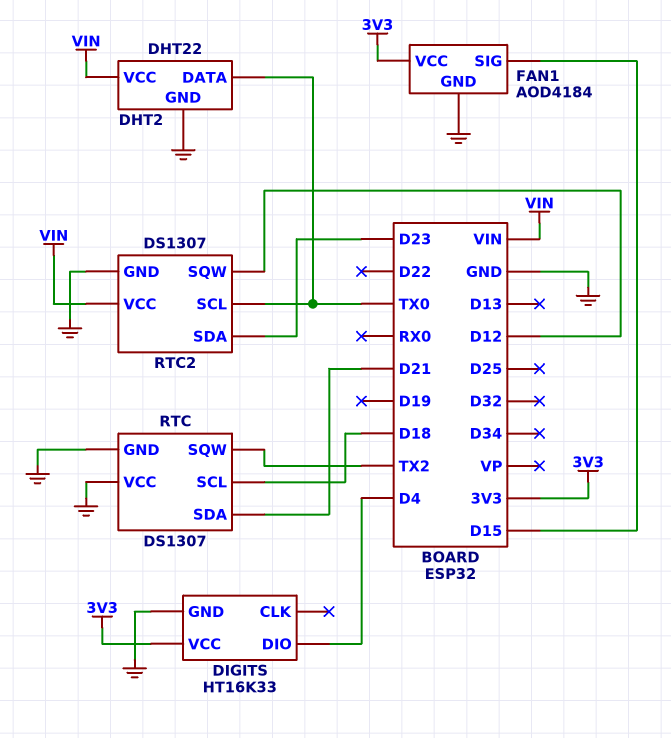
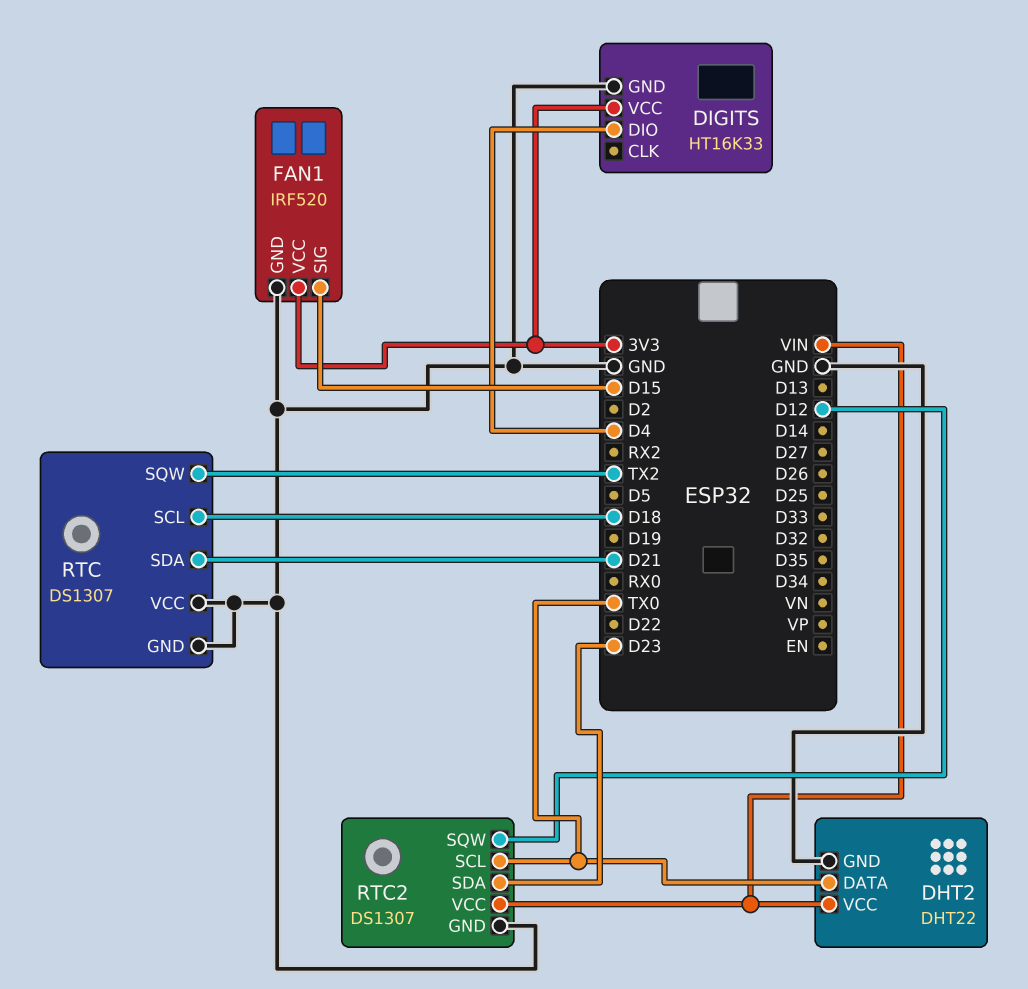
FAN1: AOD4184 -> IRF520

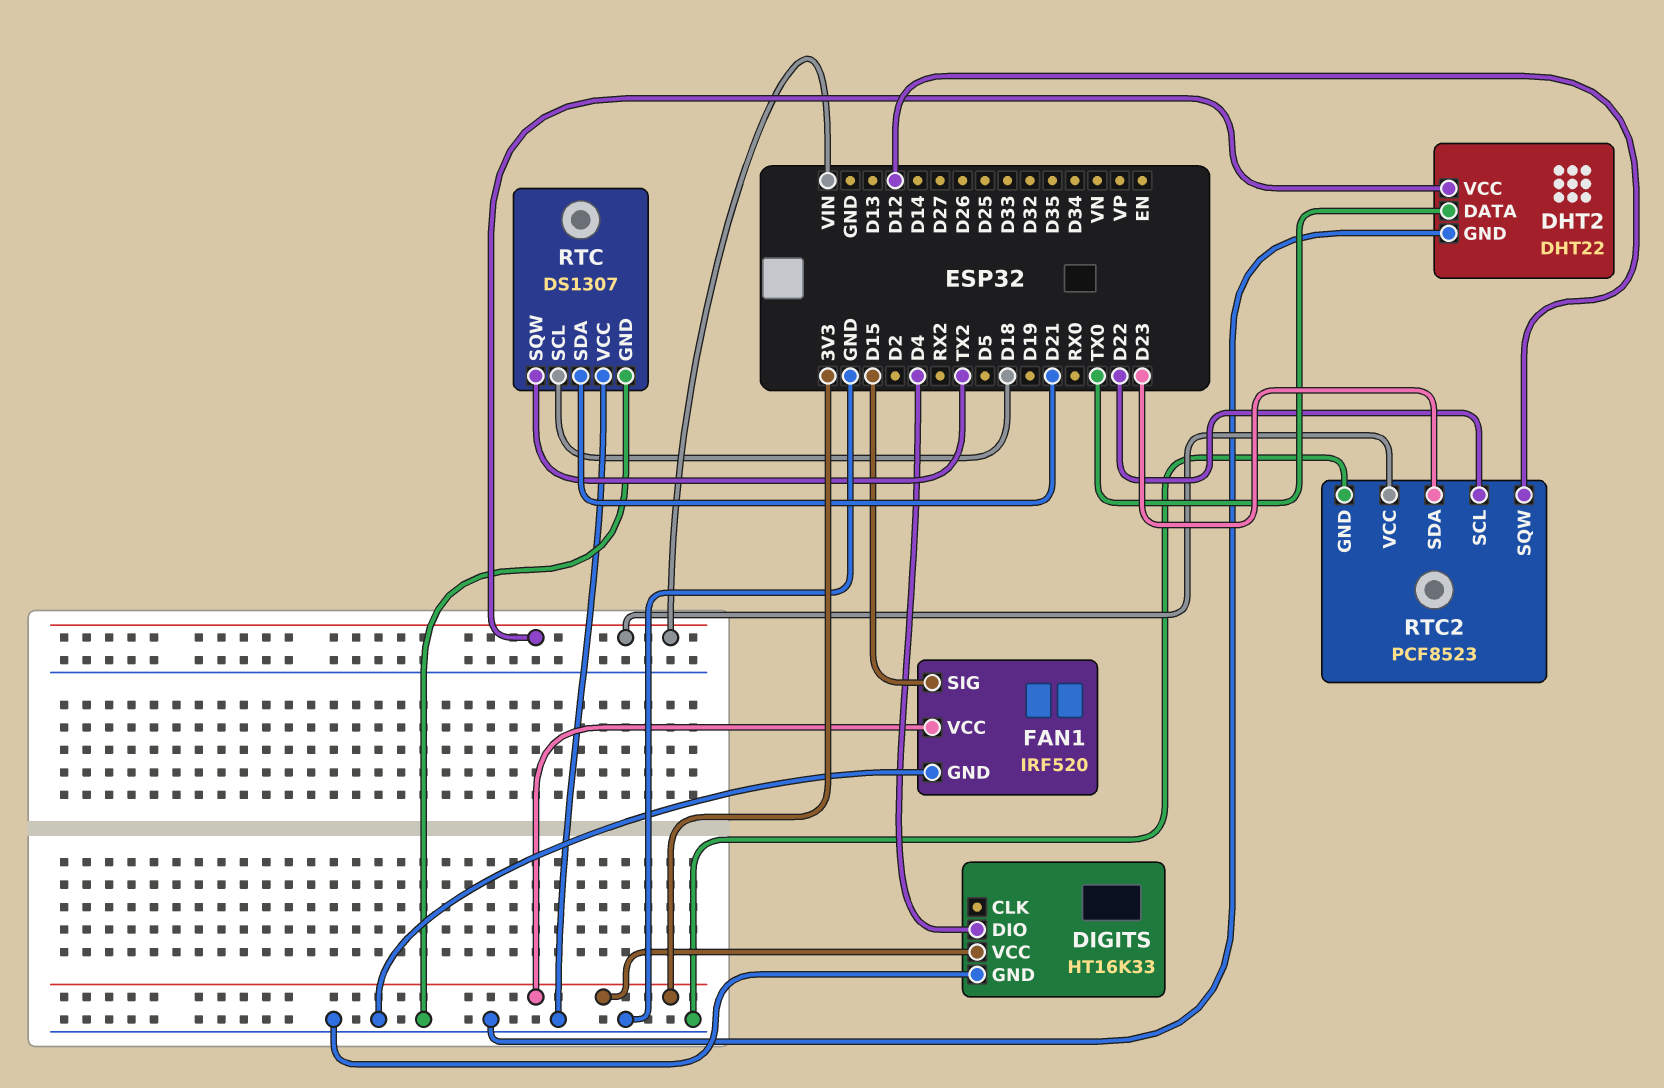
RTC2: DS1307 -> PCF8523
RTC2 pin SCL: TX0 -> D22

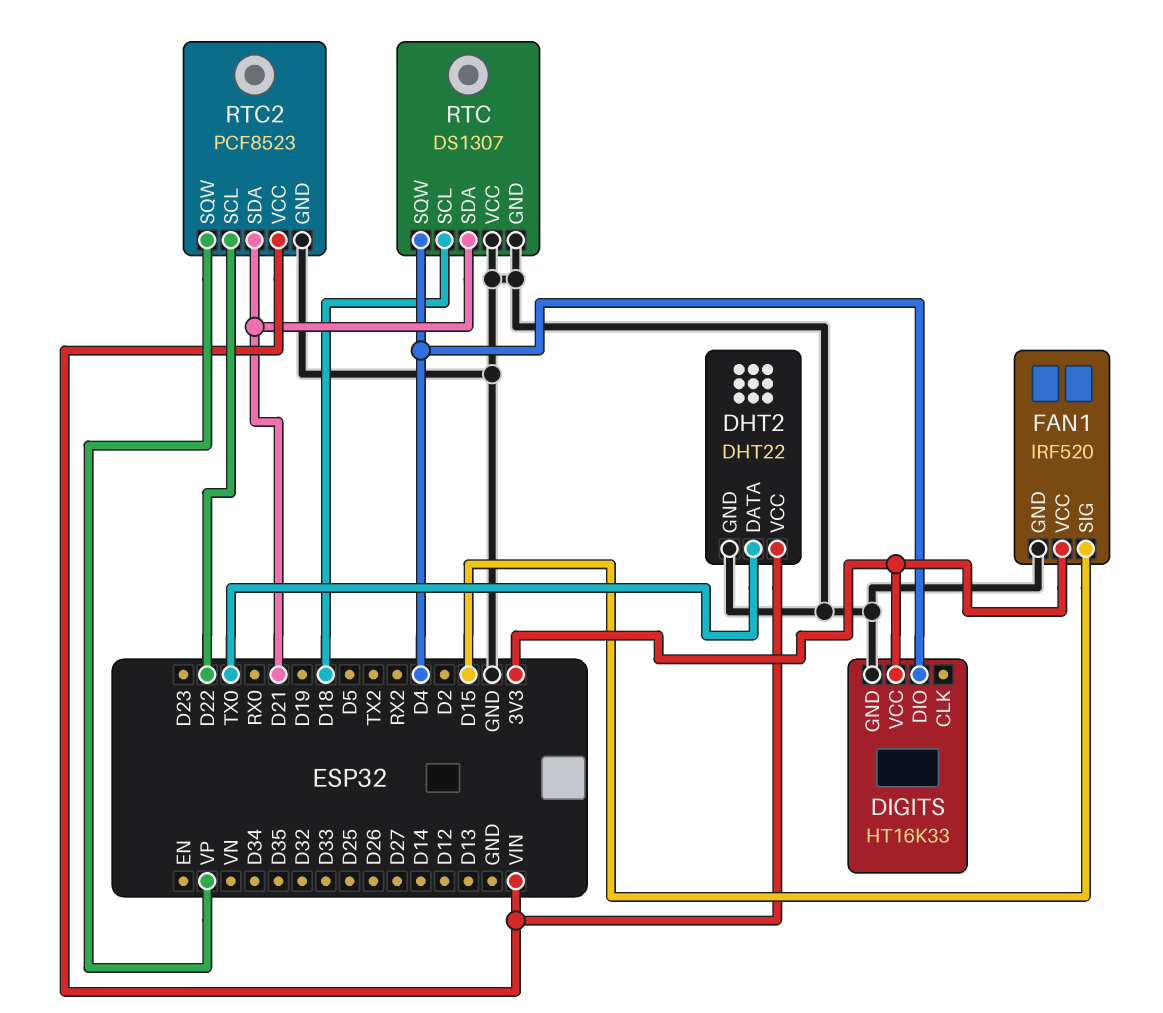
RTC pin SQW: TX2 -> D4
RTC2 pin SDA: D23 -> D21
RTC2 pin SQW: D12 -> VP

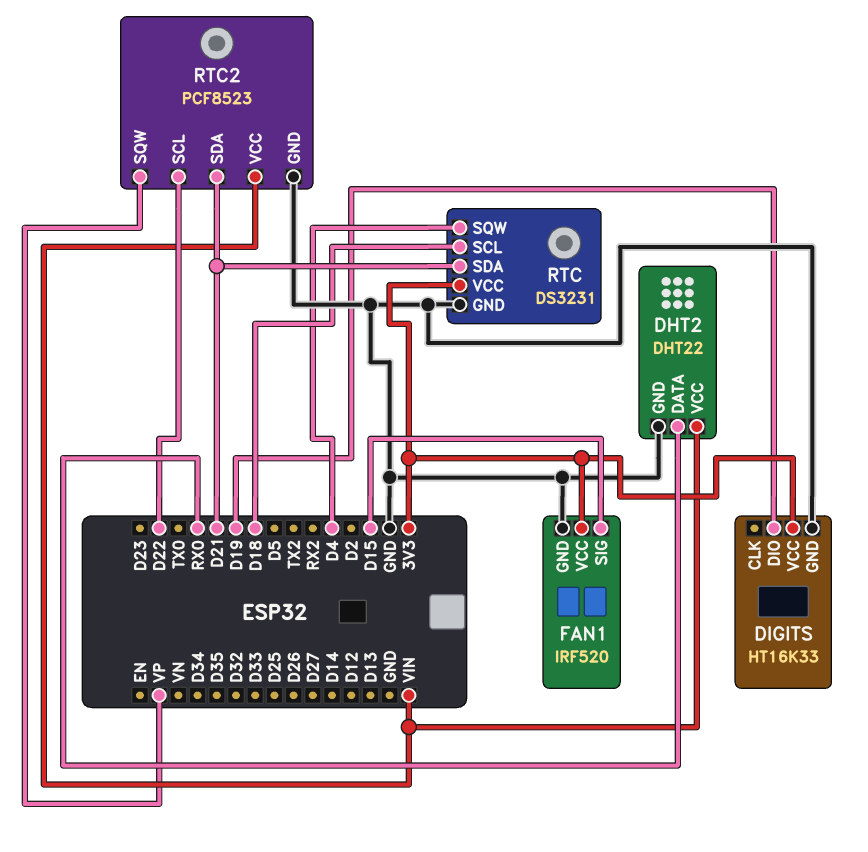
DHT2 pin DATA: TX0 -> RX0
DIGITS pin DIO: D4 -> D19
RTC: DS1307 -> DS3231
RTC pin VCC: GND -> 3V3

